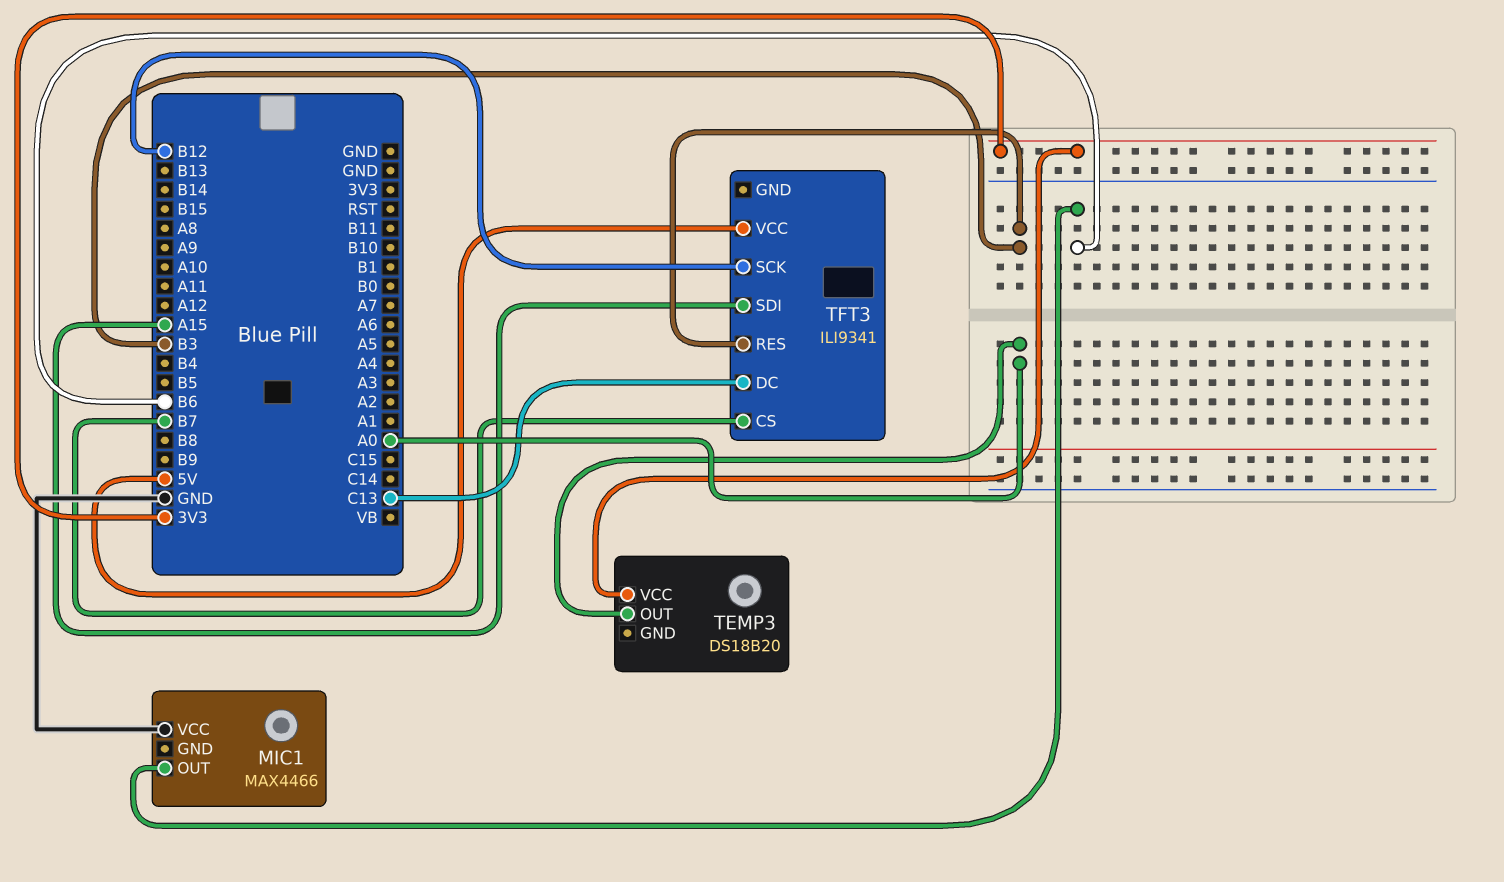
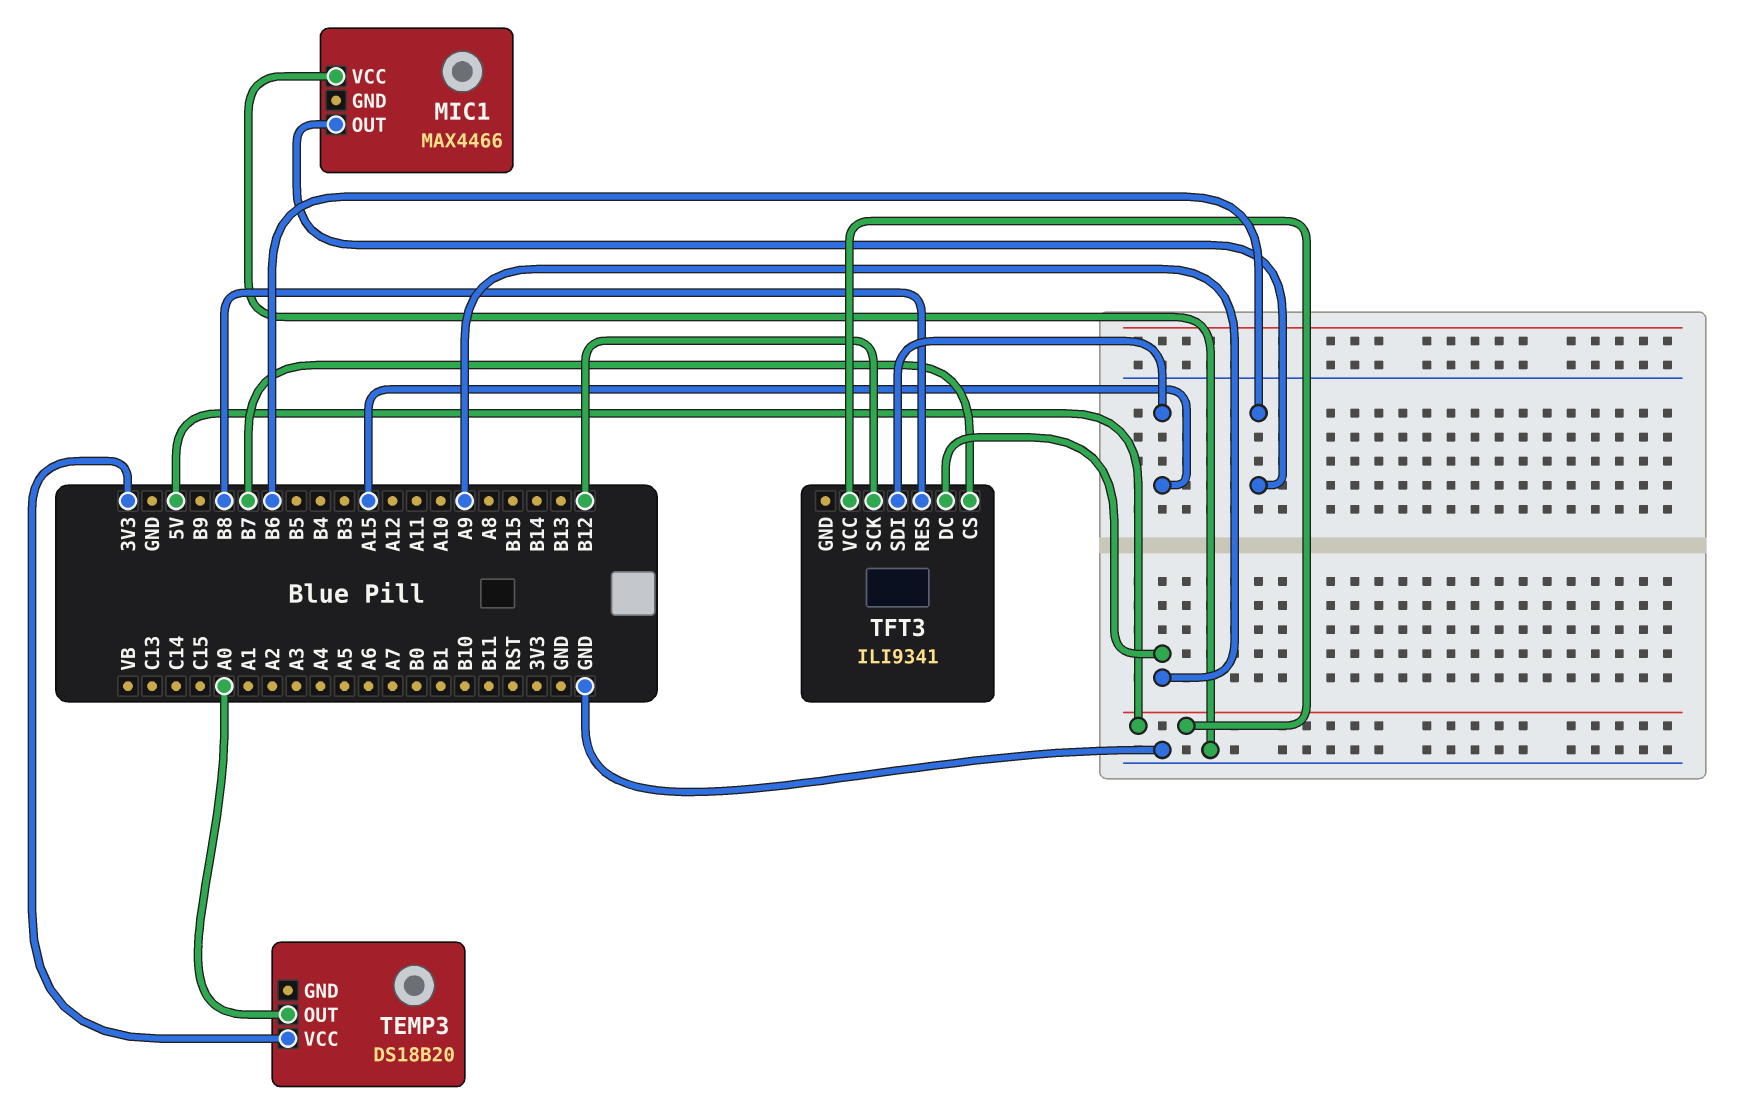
TFT3 pin DC: C13 -> A9
TFT3 pin RES: B3 -> B8

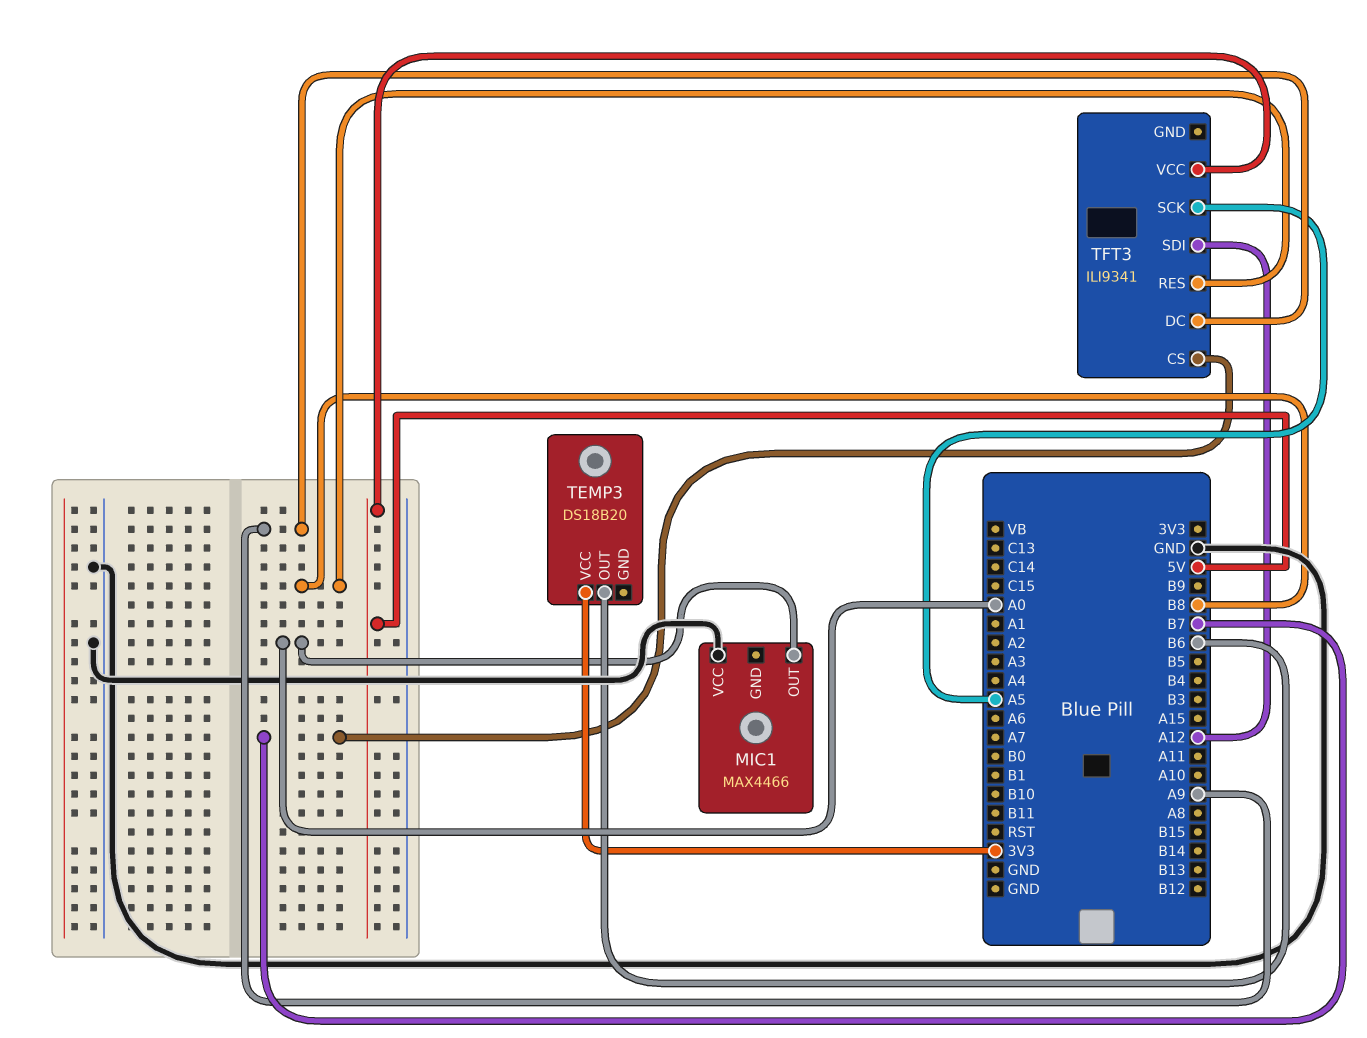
MIC1 pin OUT: B6 -> A0
TEMP3 pin OUT: A0 -> B6
TFT3 pin SCK: B12 -> A5
TFT3 pin SDI: A15 -> A12

